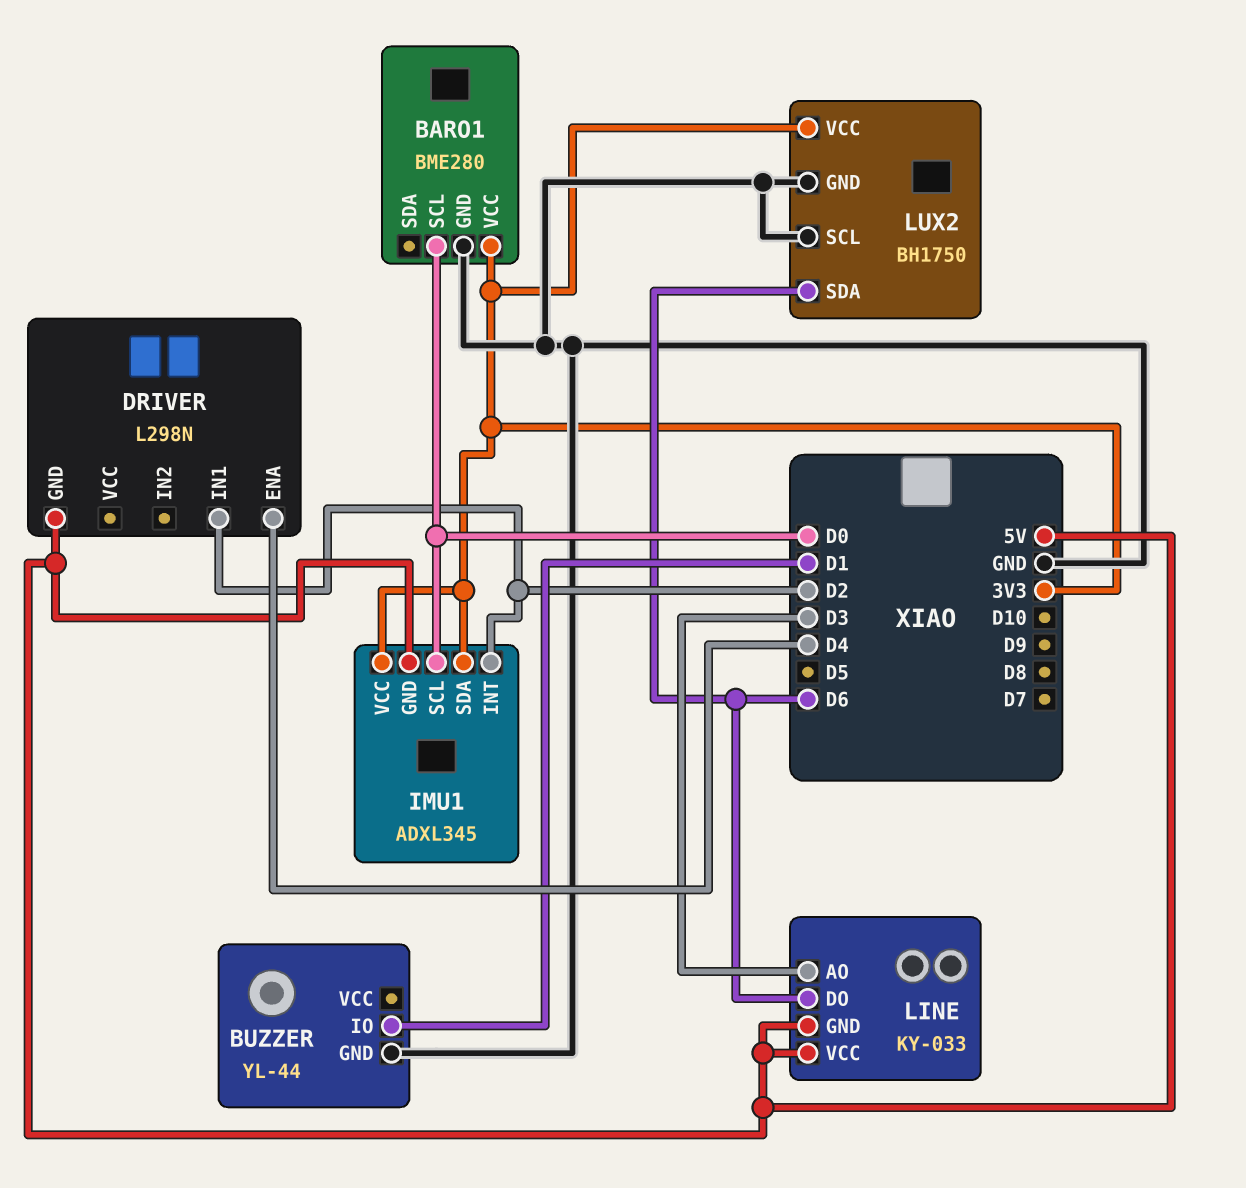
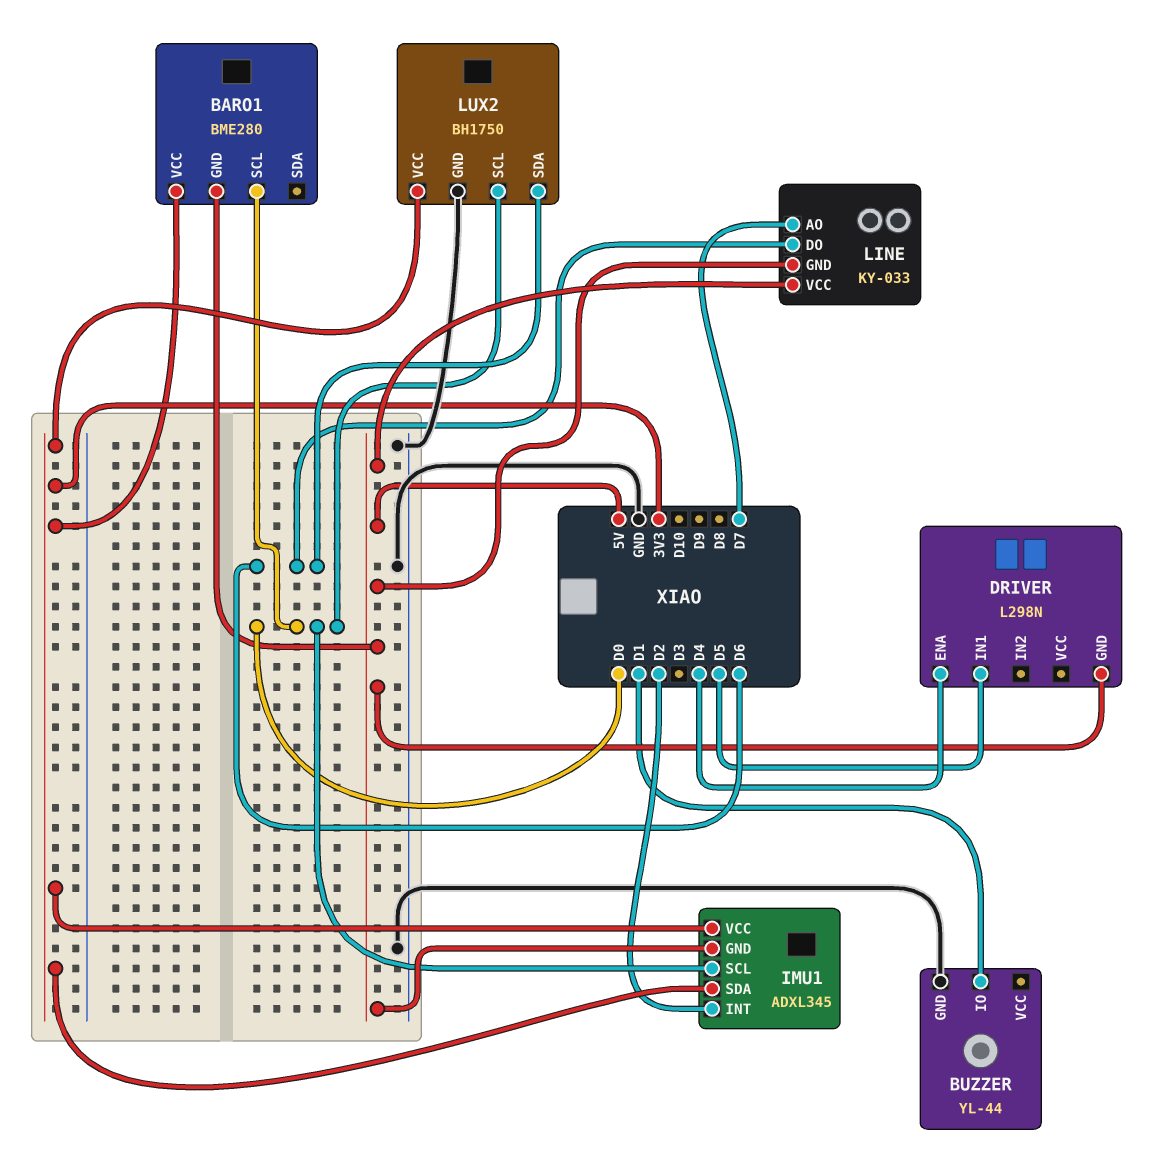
BARO1 pin GND: GND -> 5V
DRIVER pin IN1: D2 -> D5
LINE pin AO: D3 -> D7
LUX2 pin SCL: GND -> D0

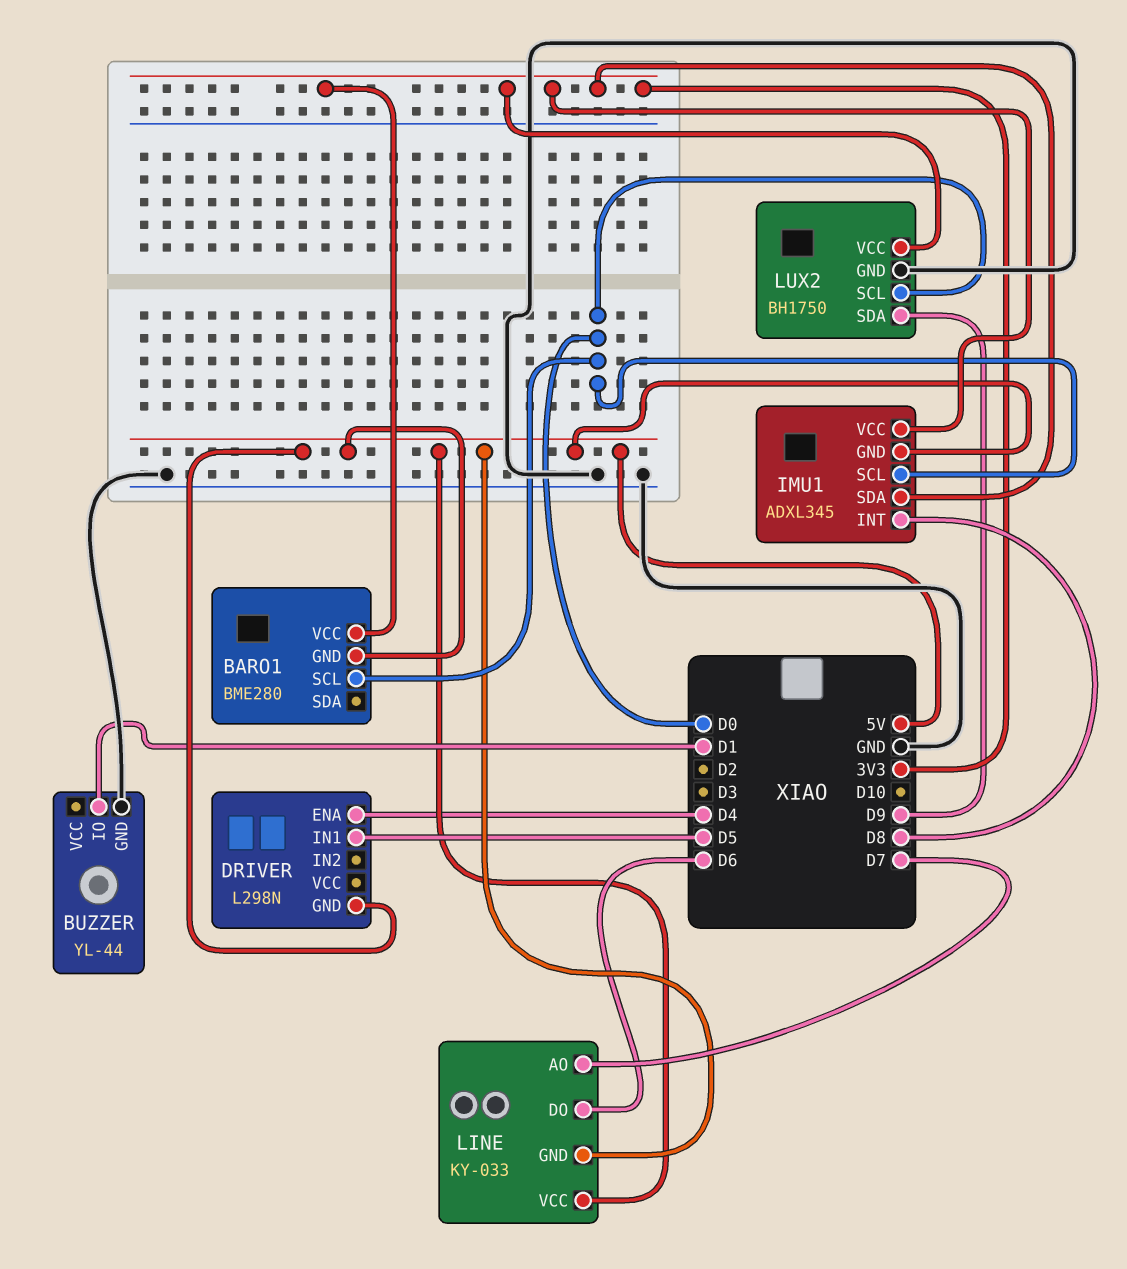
IMU1 pin INT: D2 -> D8
LUX2 pin SDA: D6 -> D9

